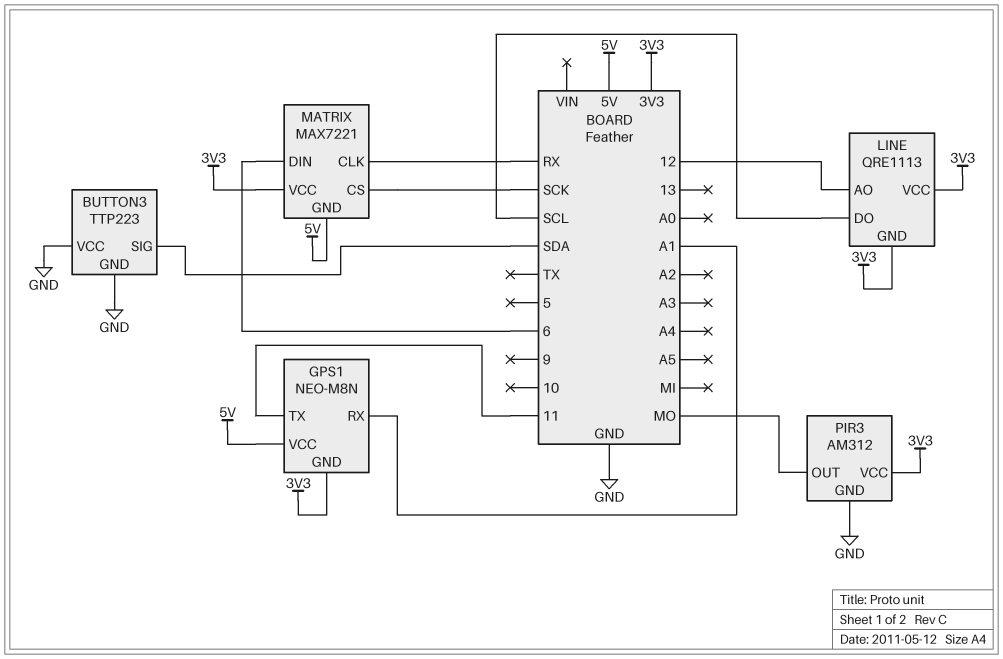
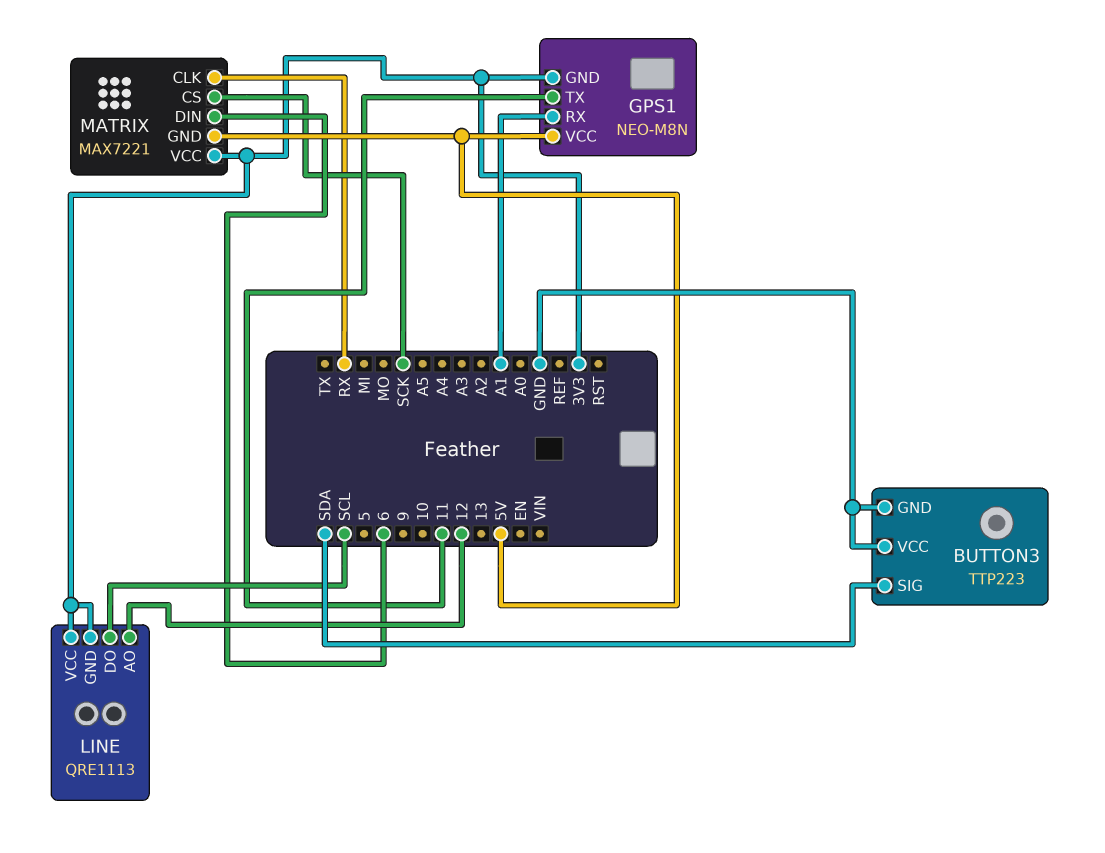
PIR3: AM312 -> none
PIR3 pin GND: GND -> none
PIR3 pin OUT: MO -> none
PIR3 pin VCC: 3V3 -> none

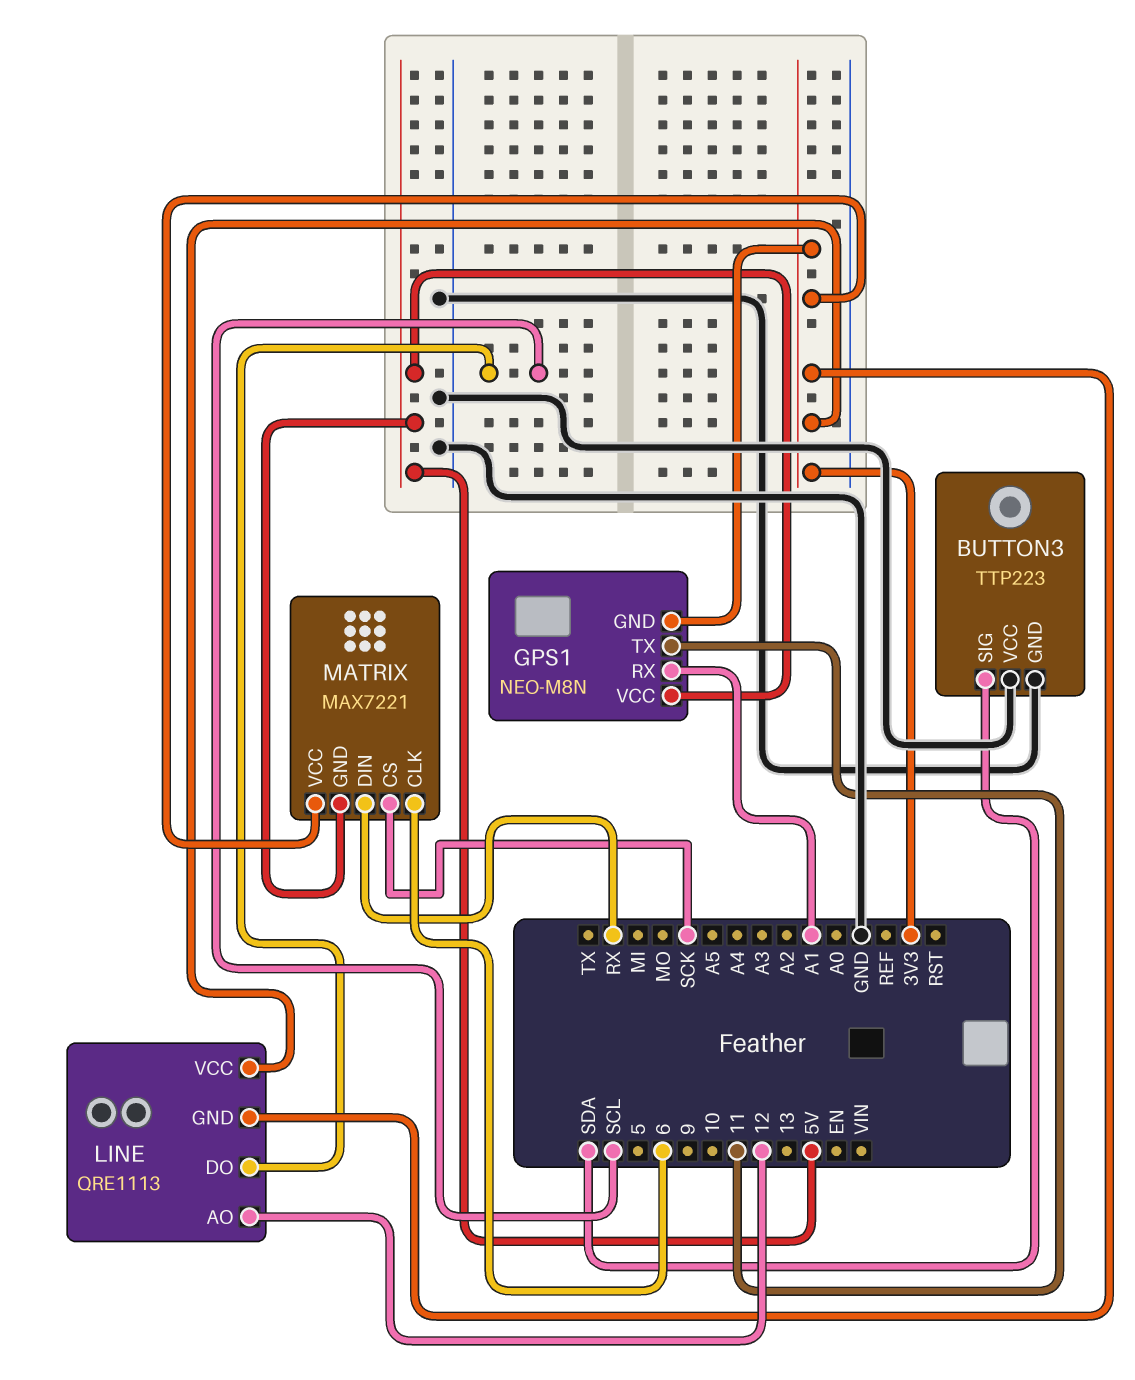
MATRIX pin CLK: RX -> 6
MATRIX pin DIN: 6 -> RX

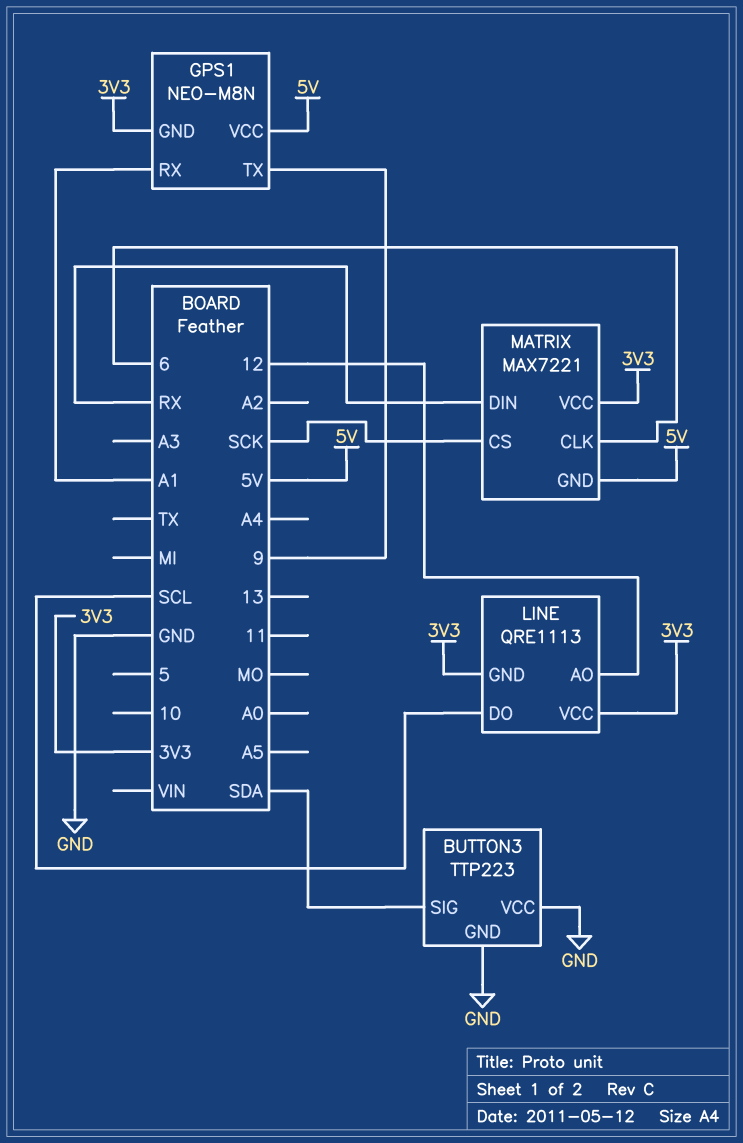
GPS1 pin TX: 11 -> 9

